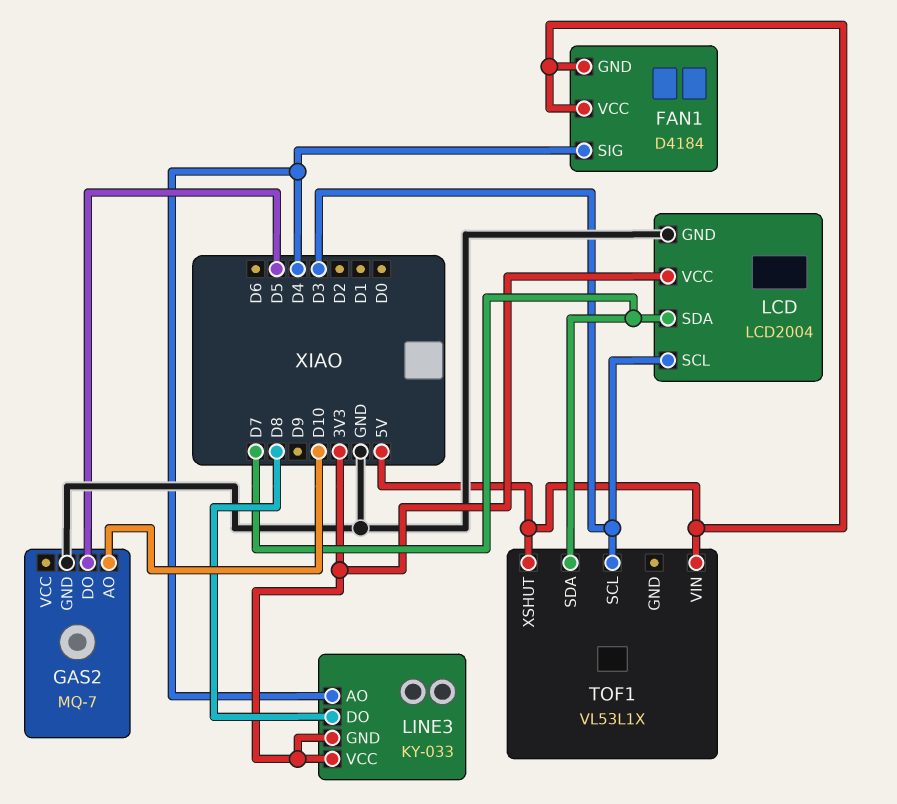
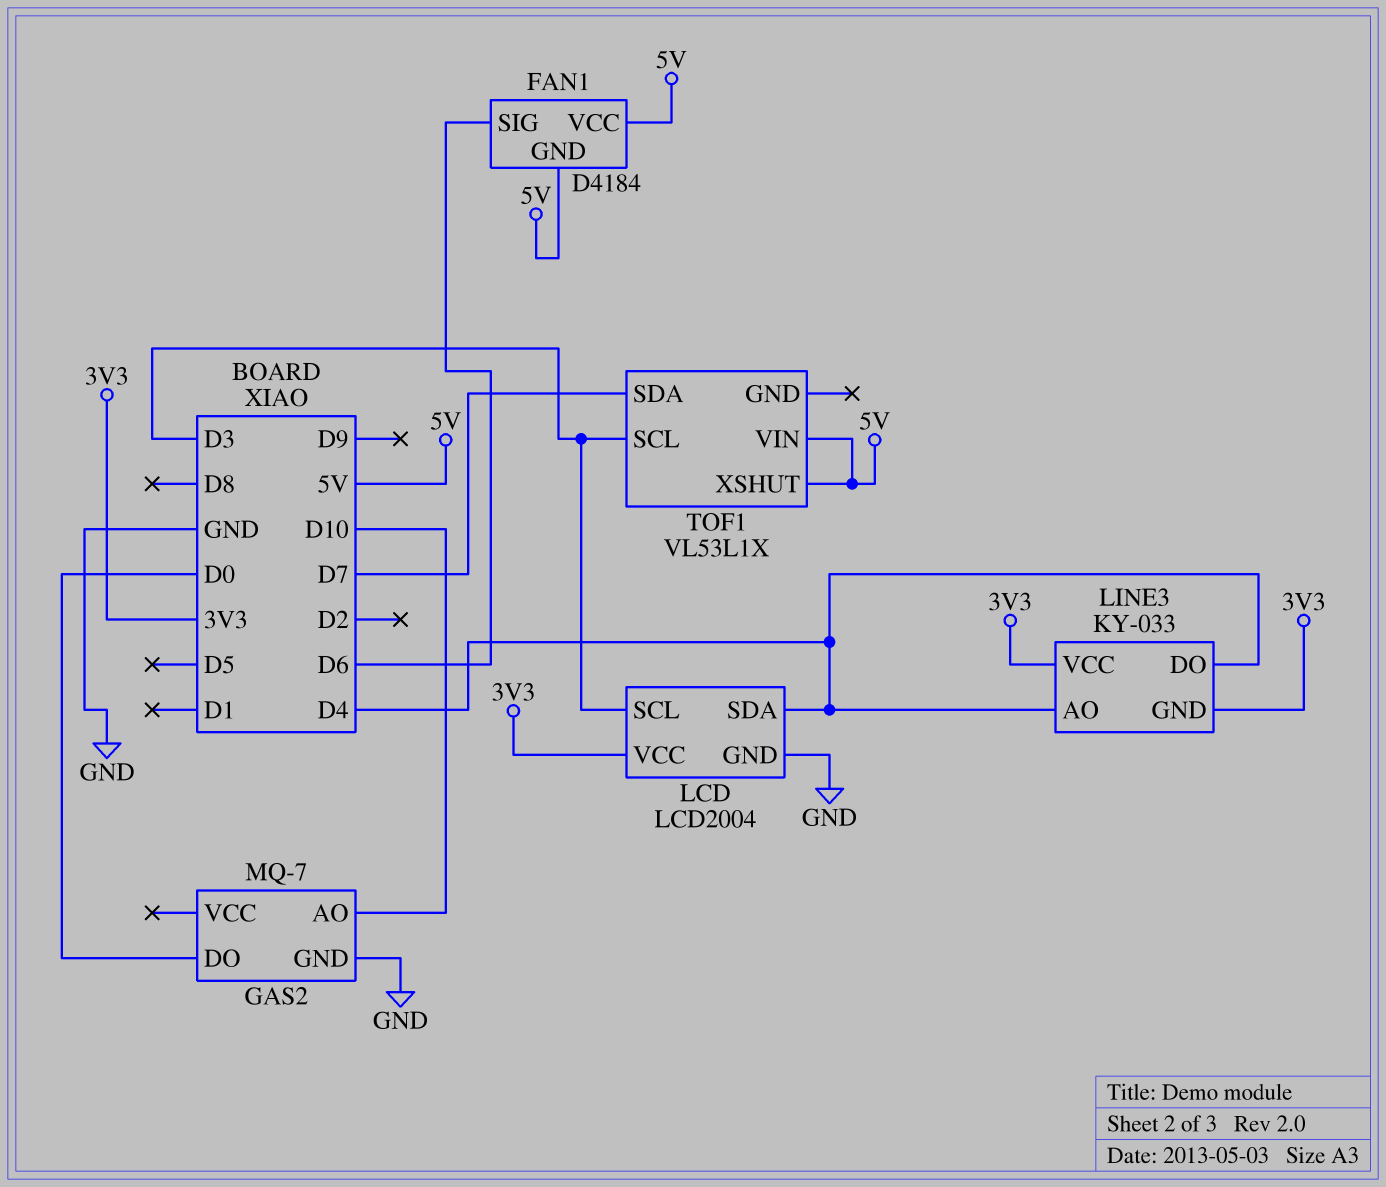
FAN1 pin SIG: D4 -> D6
GAS2 pin DO: D5 -> D0
LCD pin SDA: D7 -> D4
LINE3 pin DO: D8 -> D4

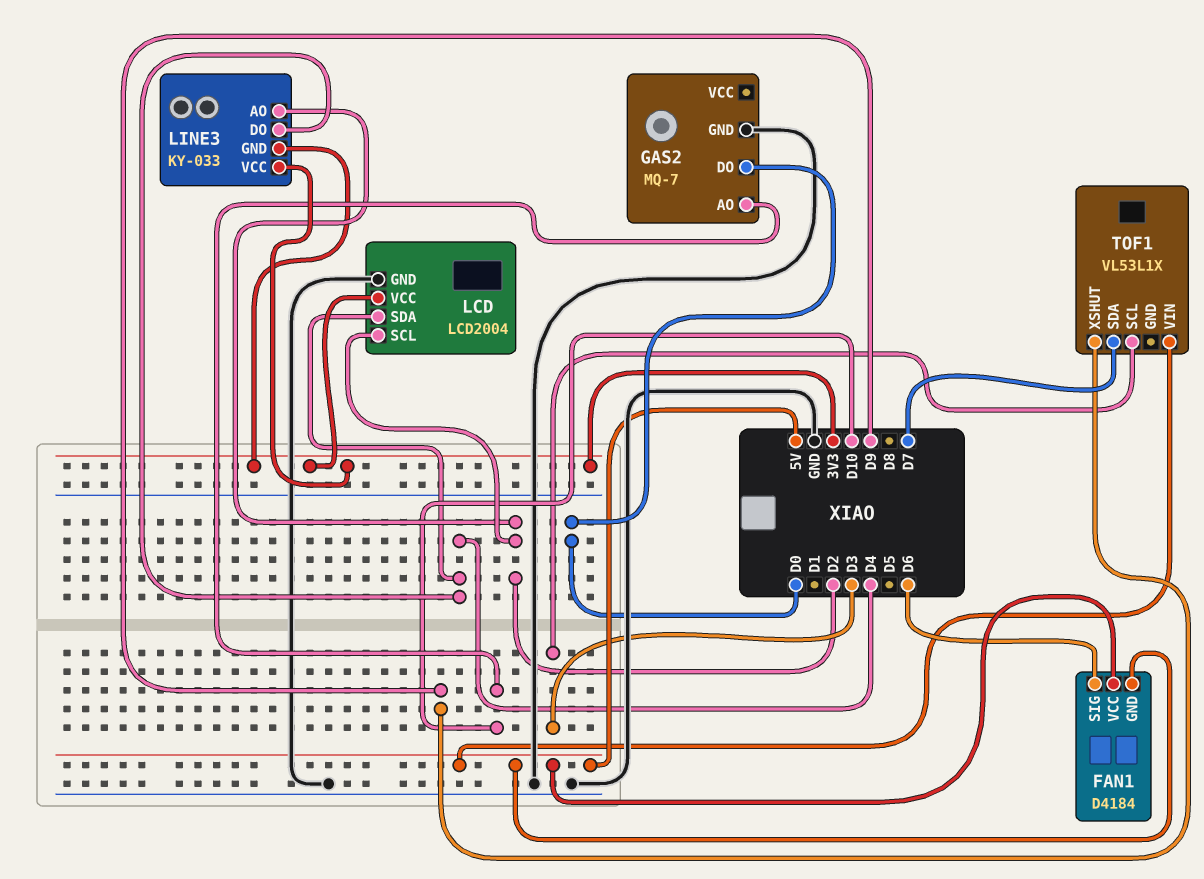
LCD pin SCL: D3 -> D2
LINE3 pin AO: D4 -> D2
TOF1 pin XSHUT: 5V -> D9

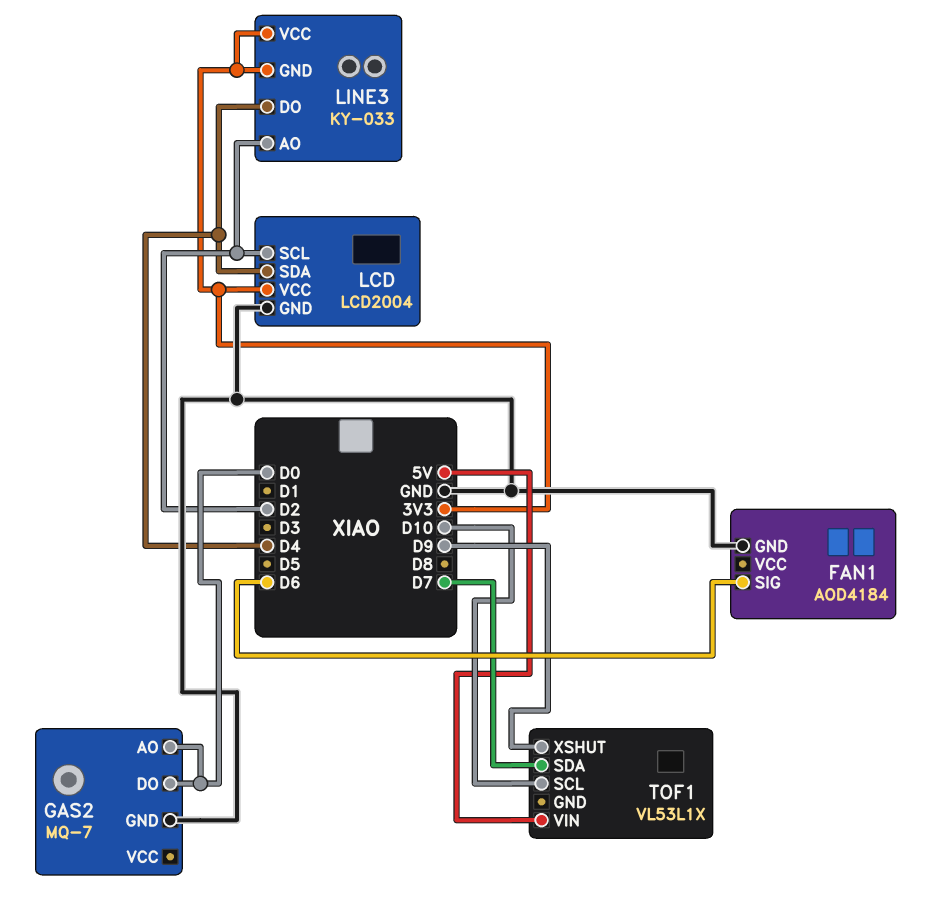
FAN1: D4184 -> AOD4184
FAN1 pin GND: 5V -> GND
FAN1 pin VCC: 5V -> none
GAS2 pin AO: D10 -> D0
TOF1 pin SCL: D3 -> D10

